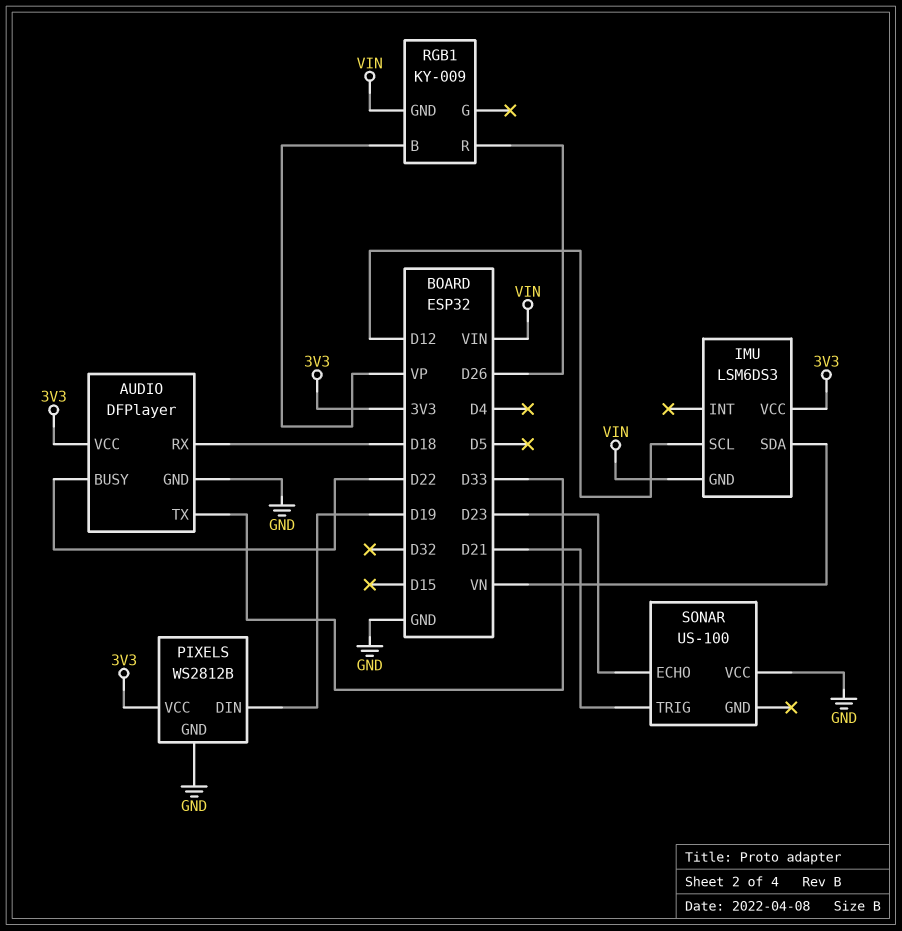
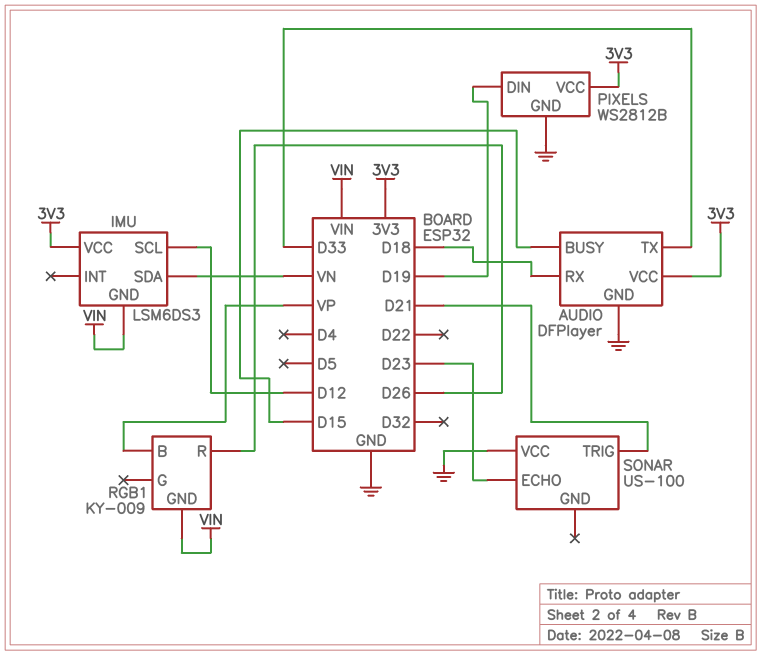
AUDIO pin BUSY: D22 -> D15

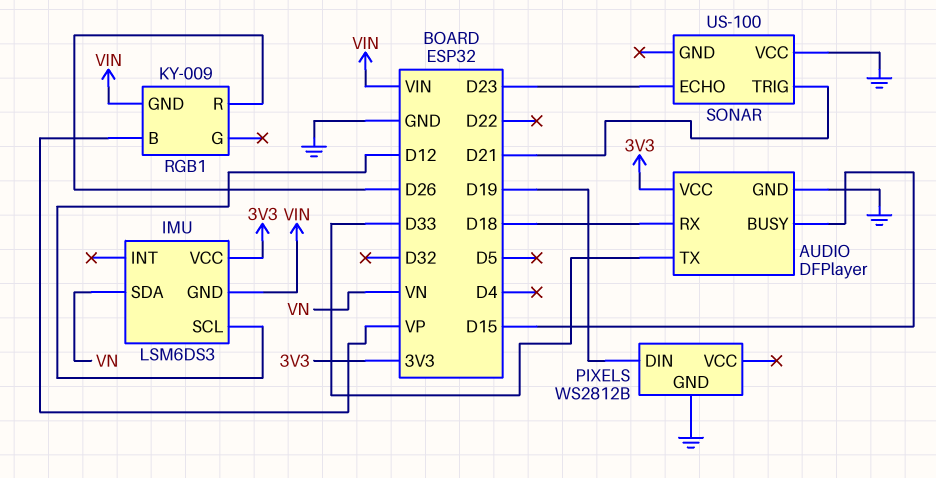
PIXELS pin VCC: 3V3 -> none

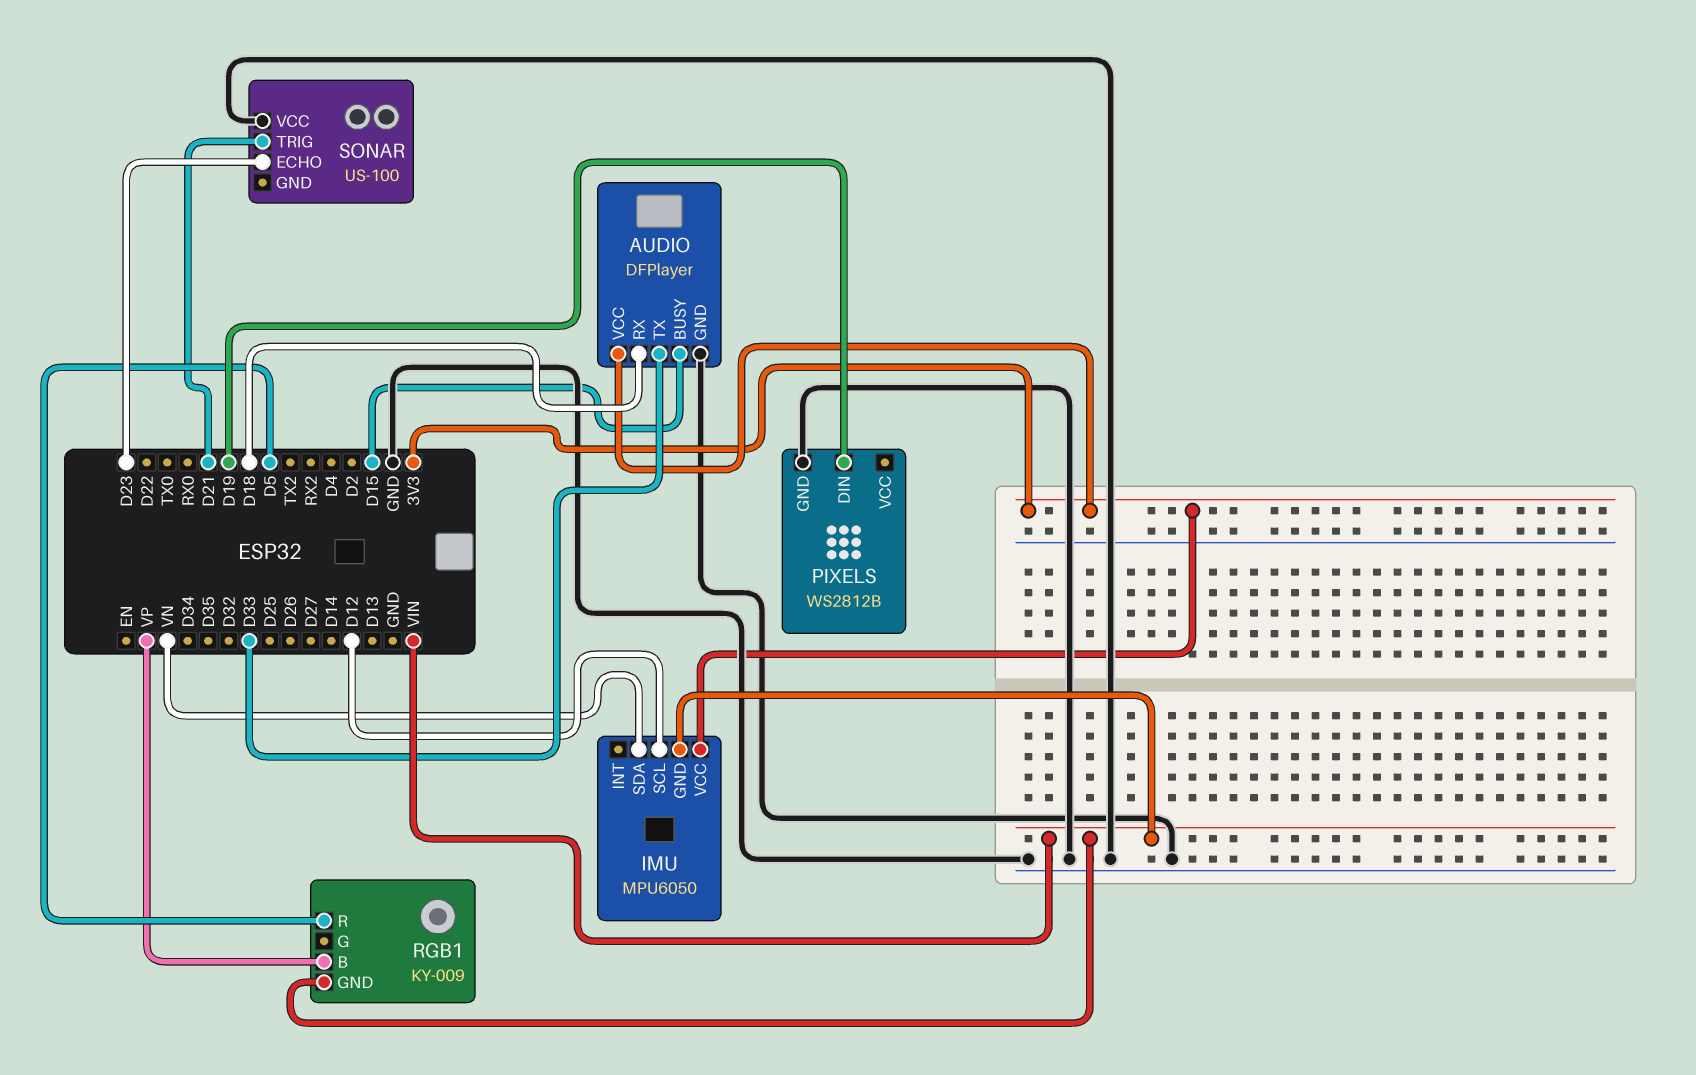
IMU: LSM6DS3 -> MPU6050
RGB1 pin R: D26 -> D5

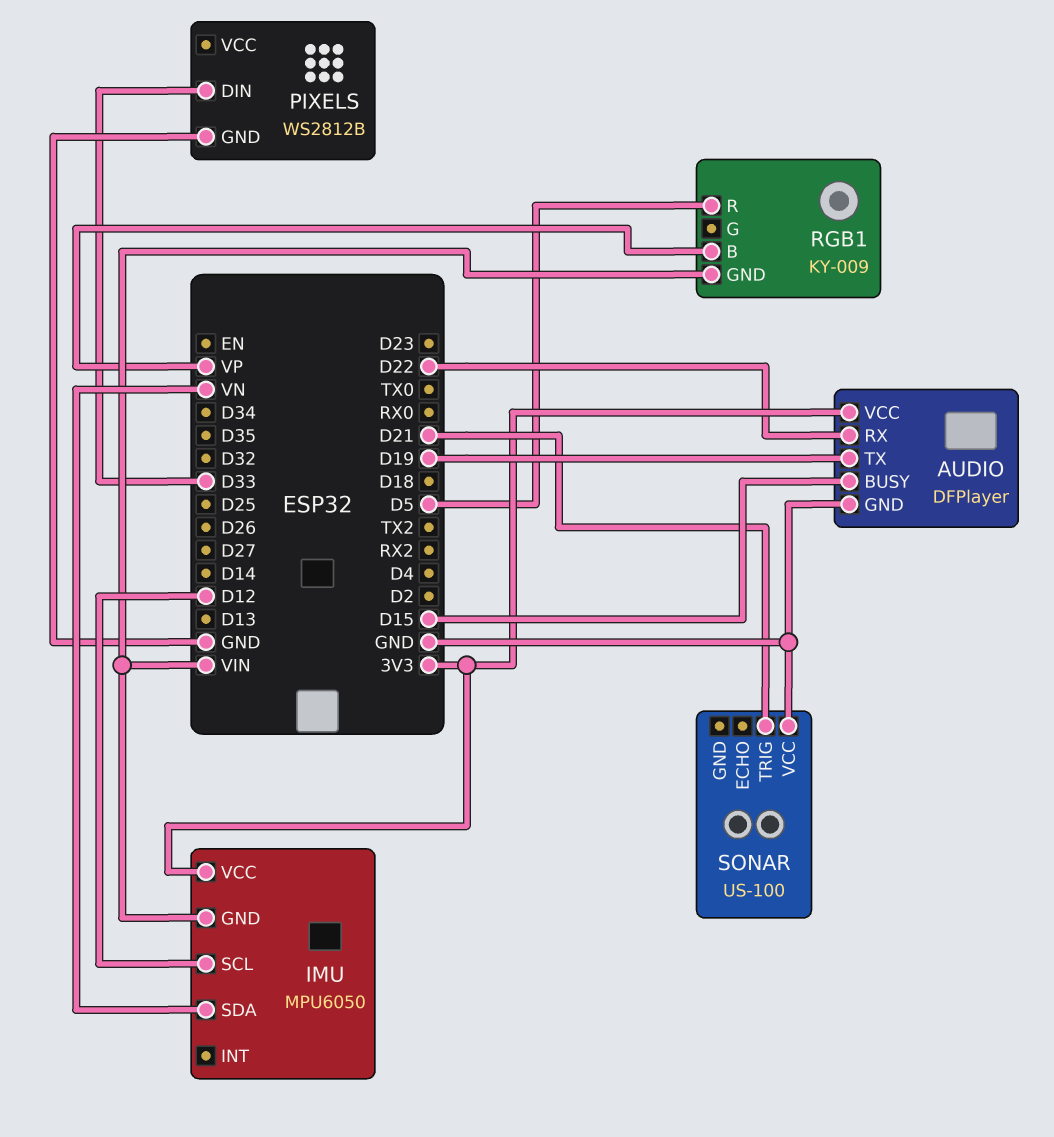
AUDIO pin RX: D18 -> D22
AUDIO pin TX: D33 -> D19
PIXELS pin DIN: D19 -> D33
SONAR pin ECHO: D23 -> none

